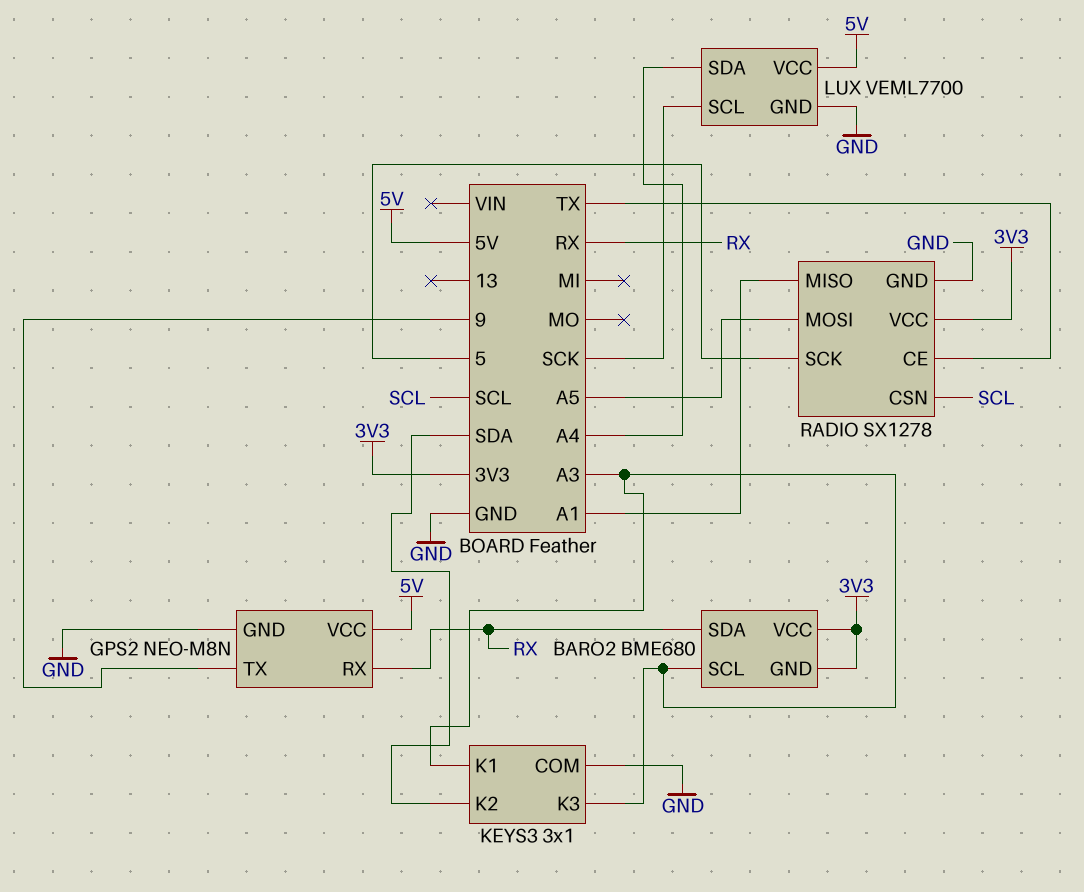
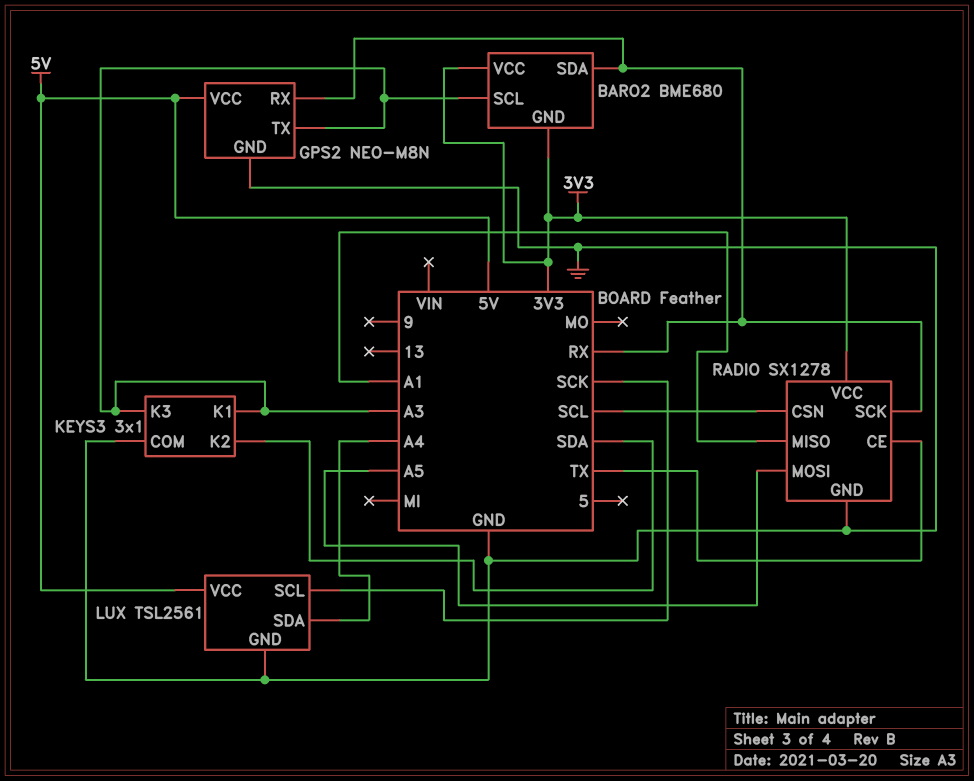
GPS2 pin TX: 9 -> A3
LUX: VEML7700 -> TSL2561
RADIO pin SCK: 5 -> RX

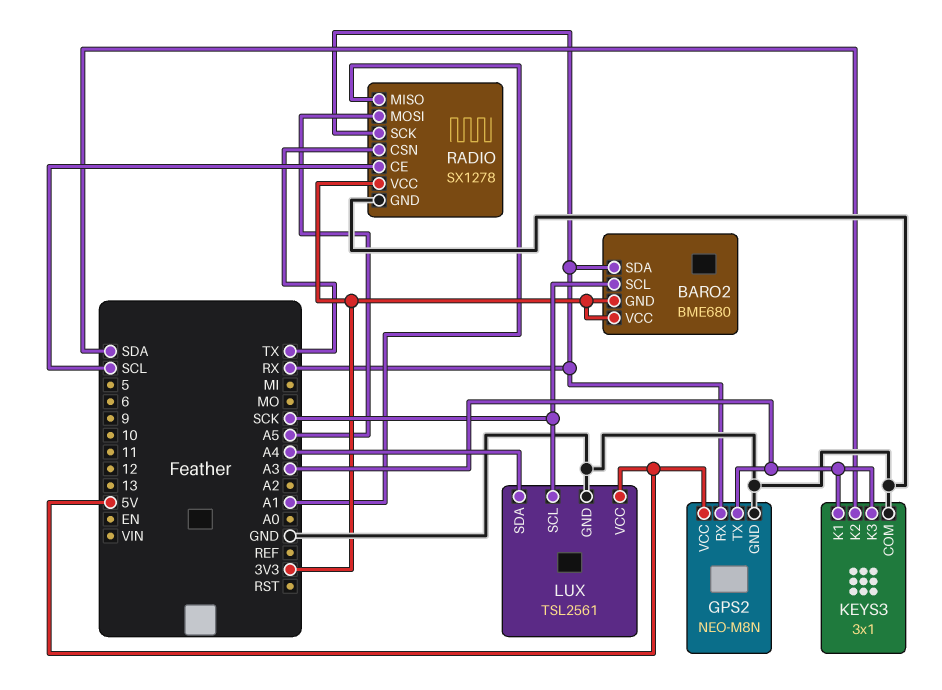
BARO2 pin SCL: A3 -> SCK
RADIO pin CE: TX -> SCL
RADIO pin CSN: SCL -> TX

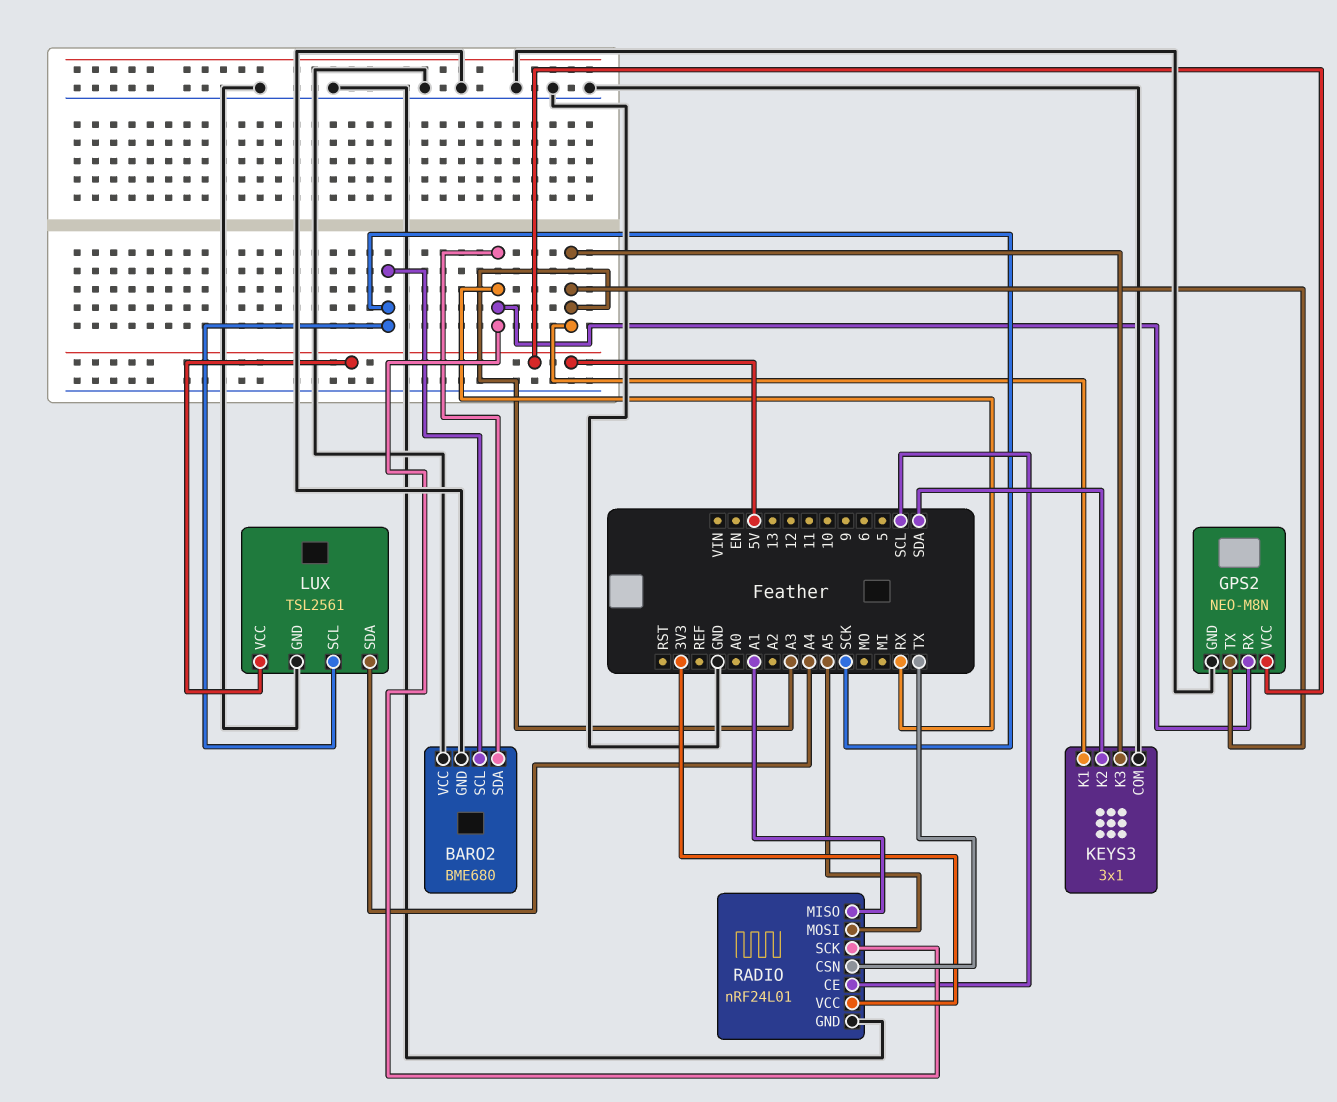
BARO2 pin GND: 3V3 -> GND
BARO2 pin VCC: 3V3 -> GND
RADIO: SX1278 -> nRF24L01

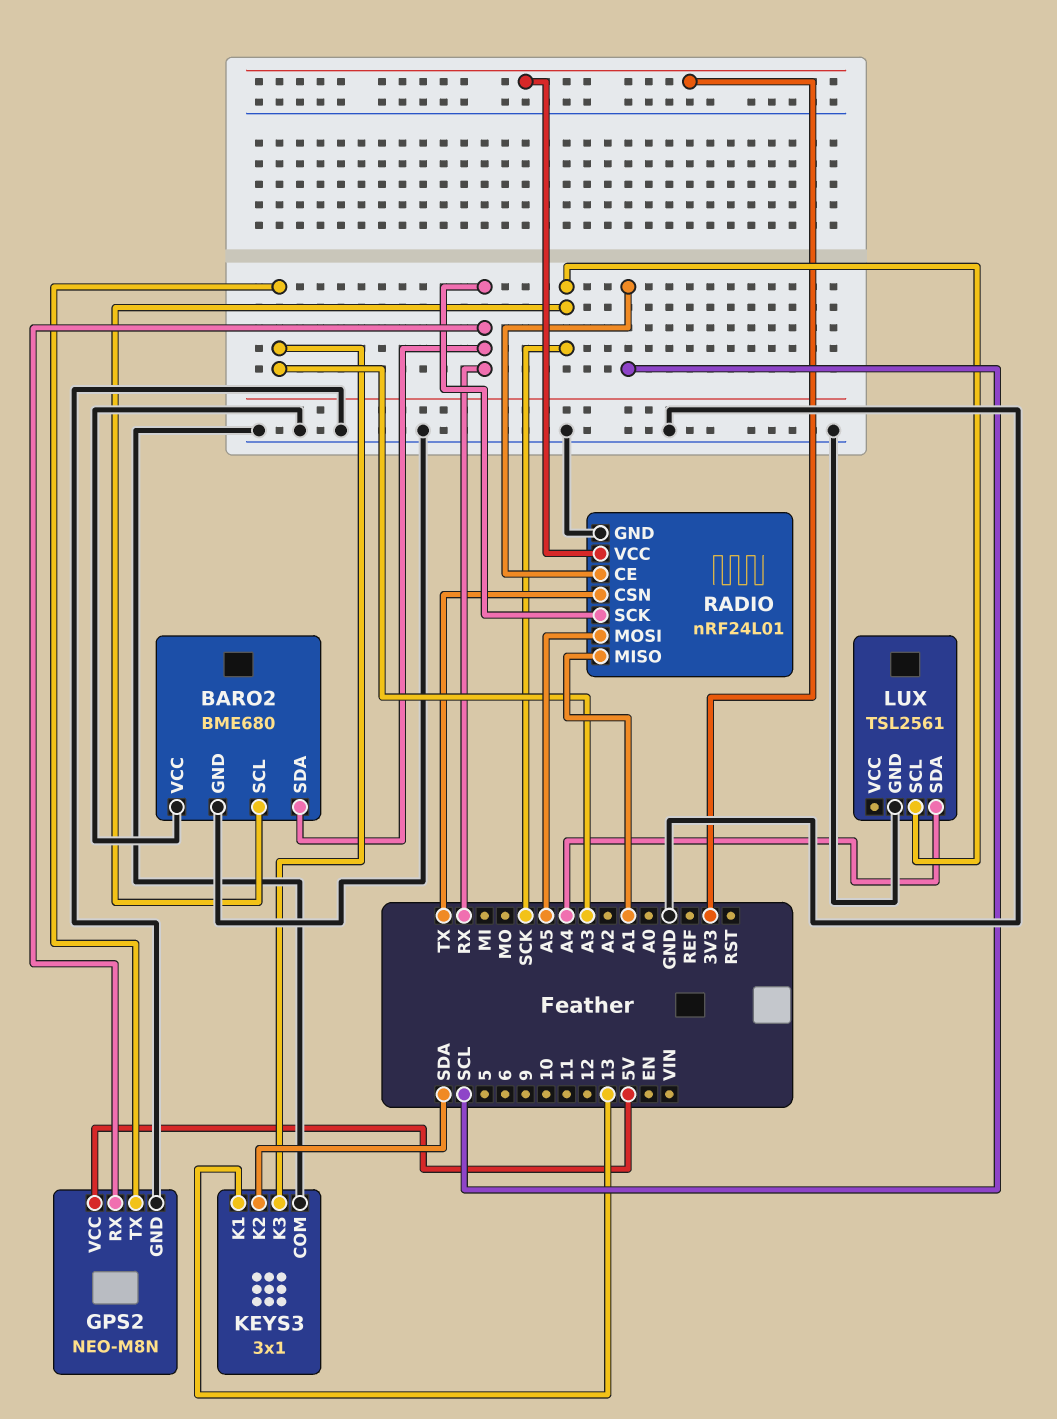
KEYS3 pin K1: A3 -> 13
LUX pin VCC: 5V -> none

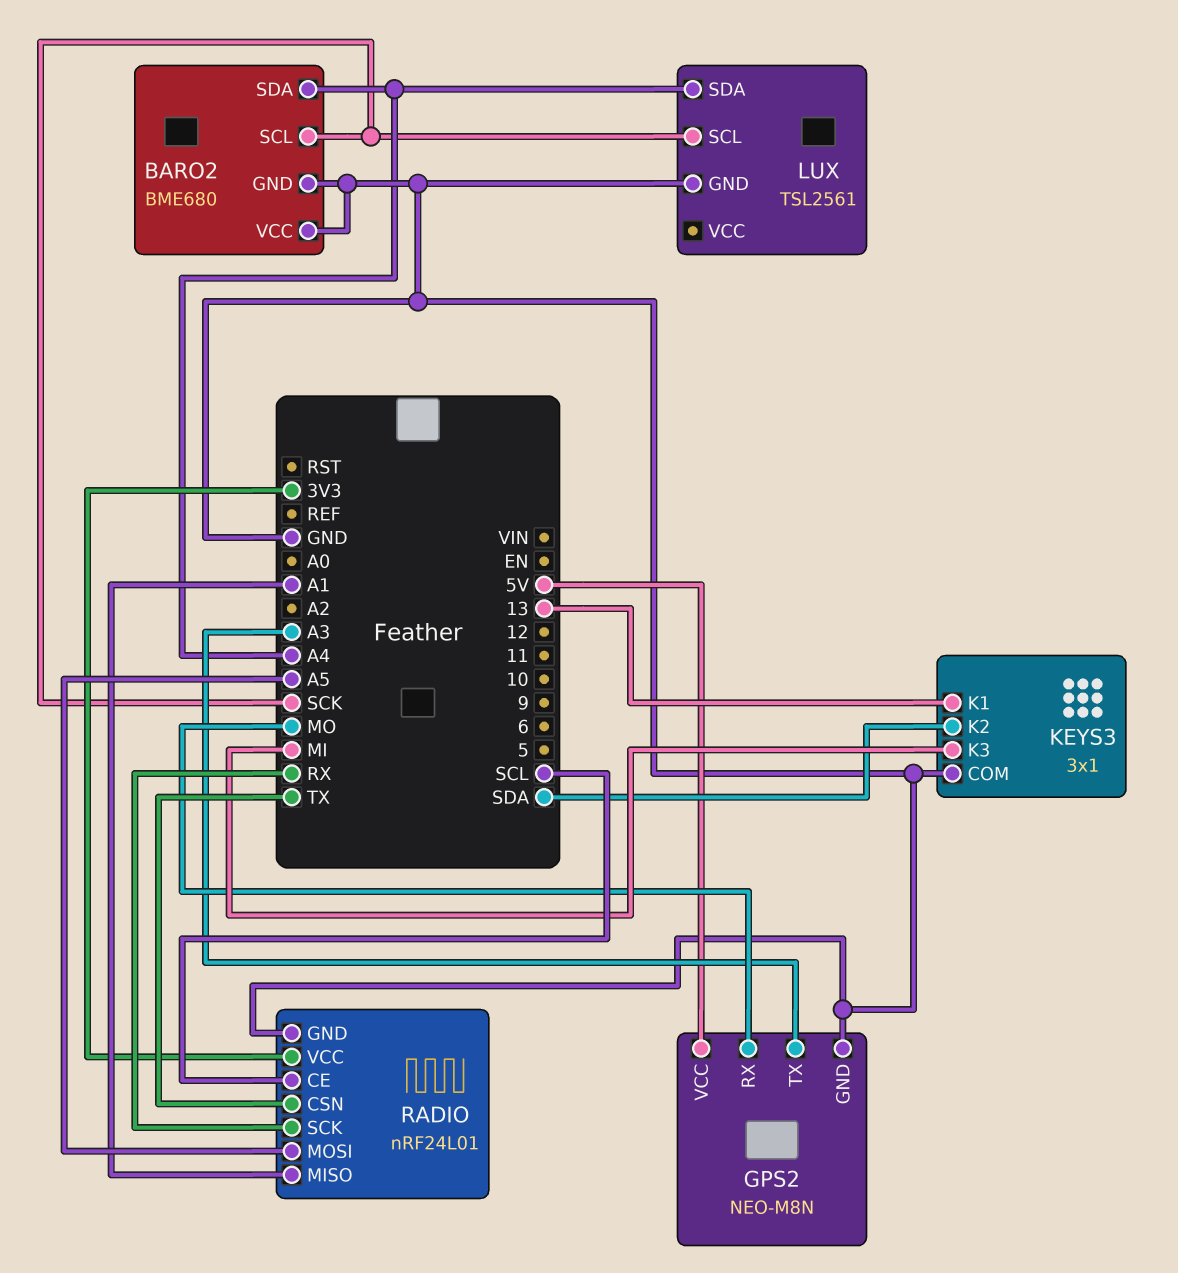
BARO2 pin SDA: RX -> A4
GPS2 pin RX: RX -> MO
KEYS3 pin K3: A3 -> MI

